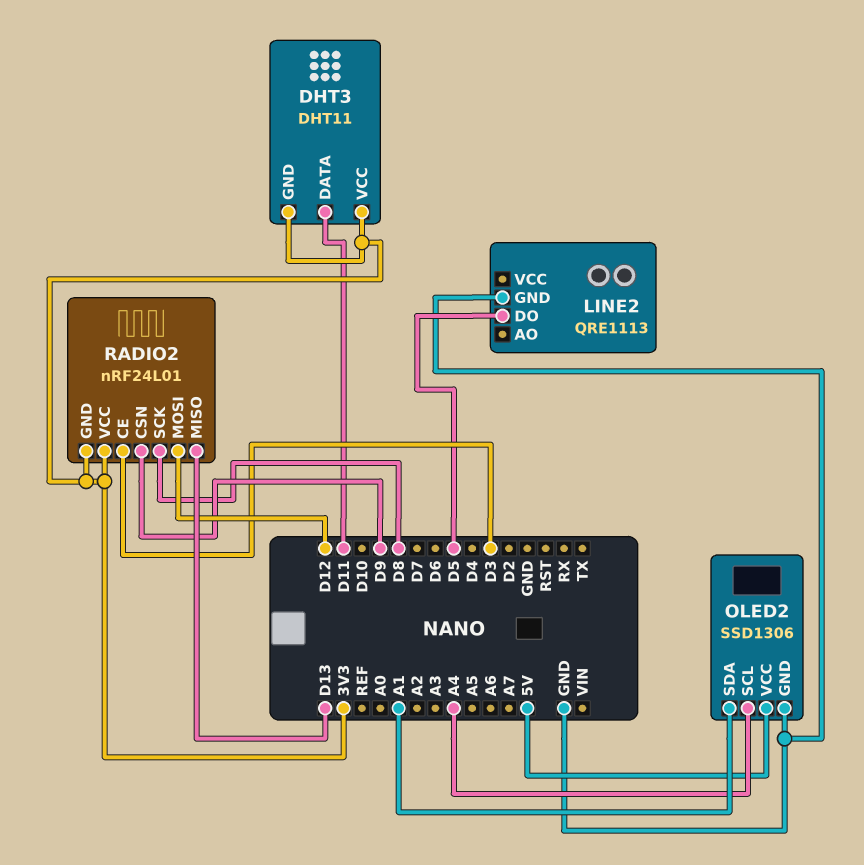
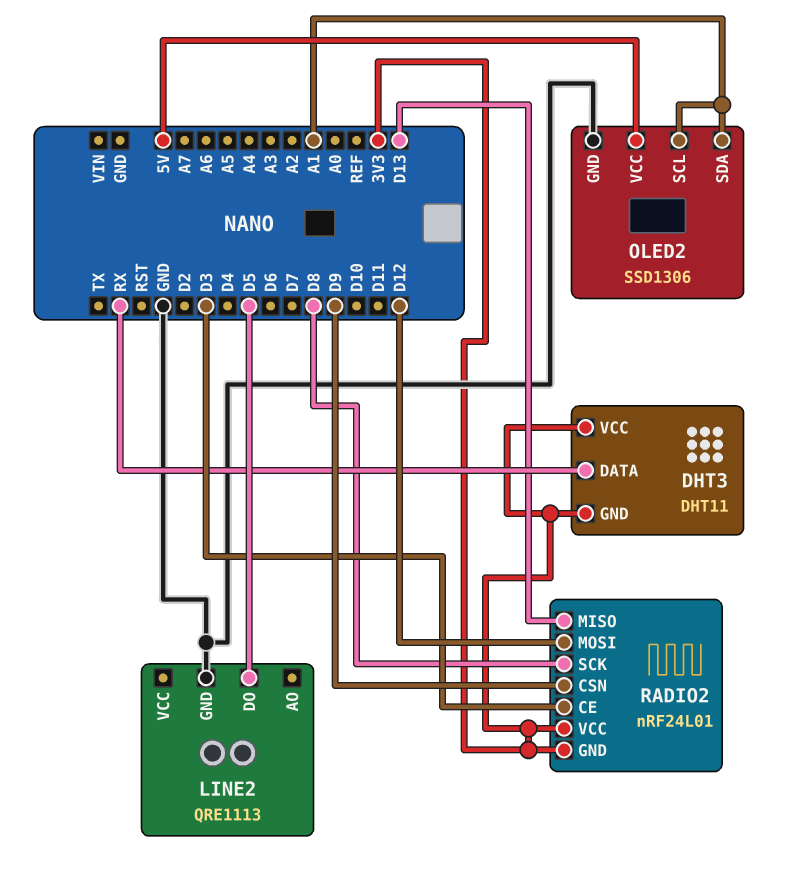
DHT3 pin DATA: D11 -> RX
OLED2 pin SCL: A4 -> A1

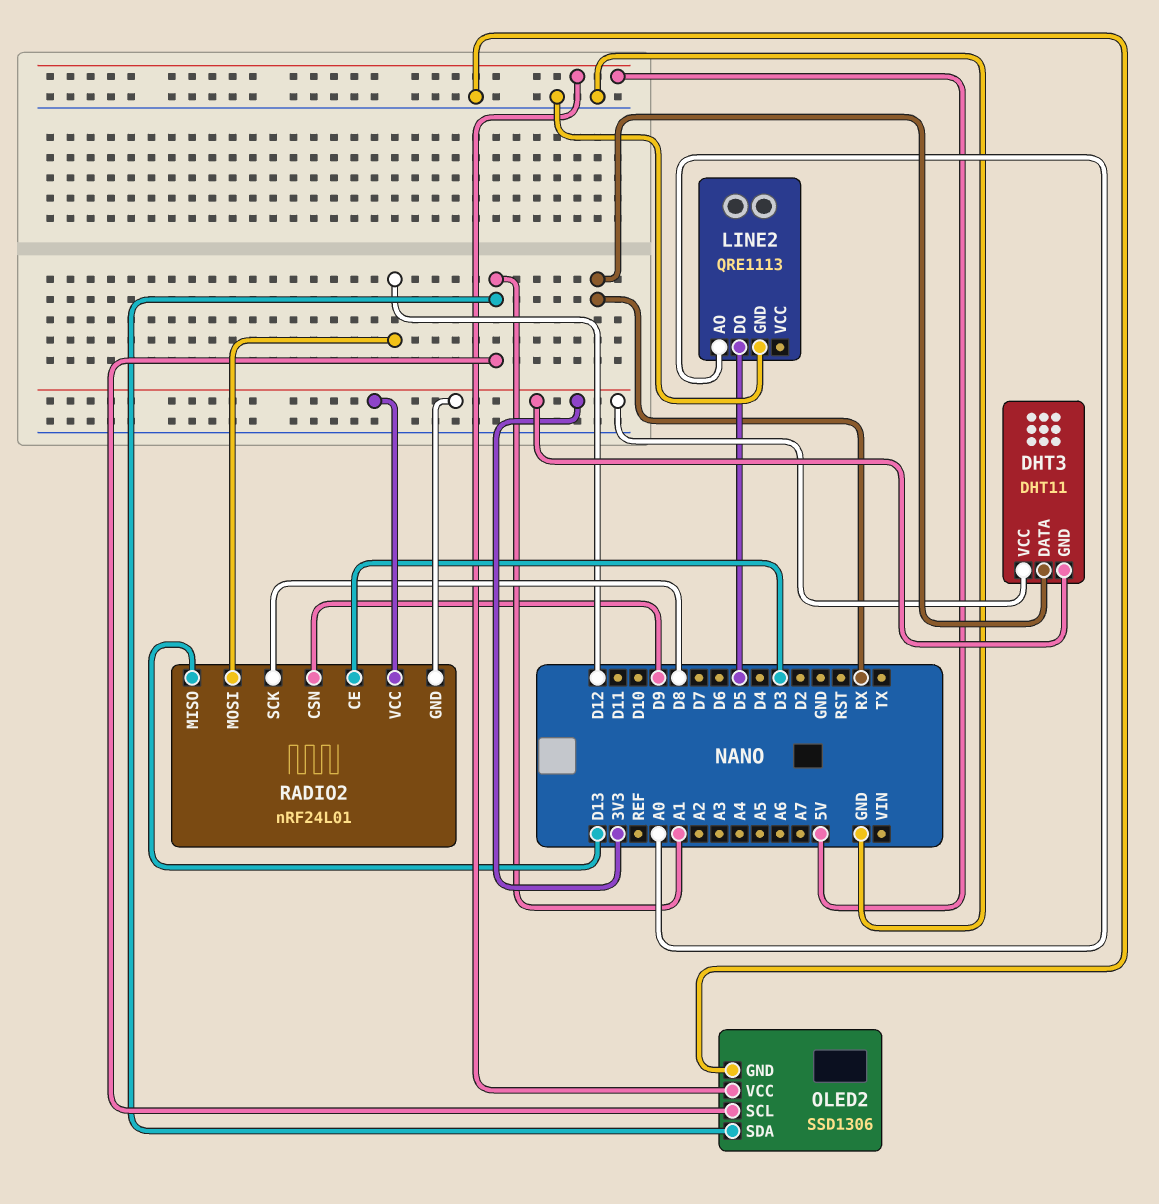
LINE2 pin AO: none -> A0

